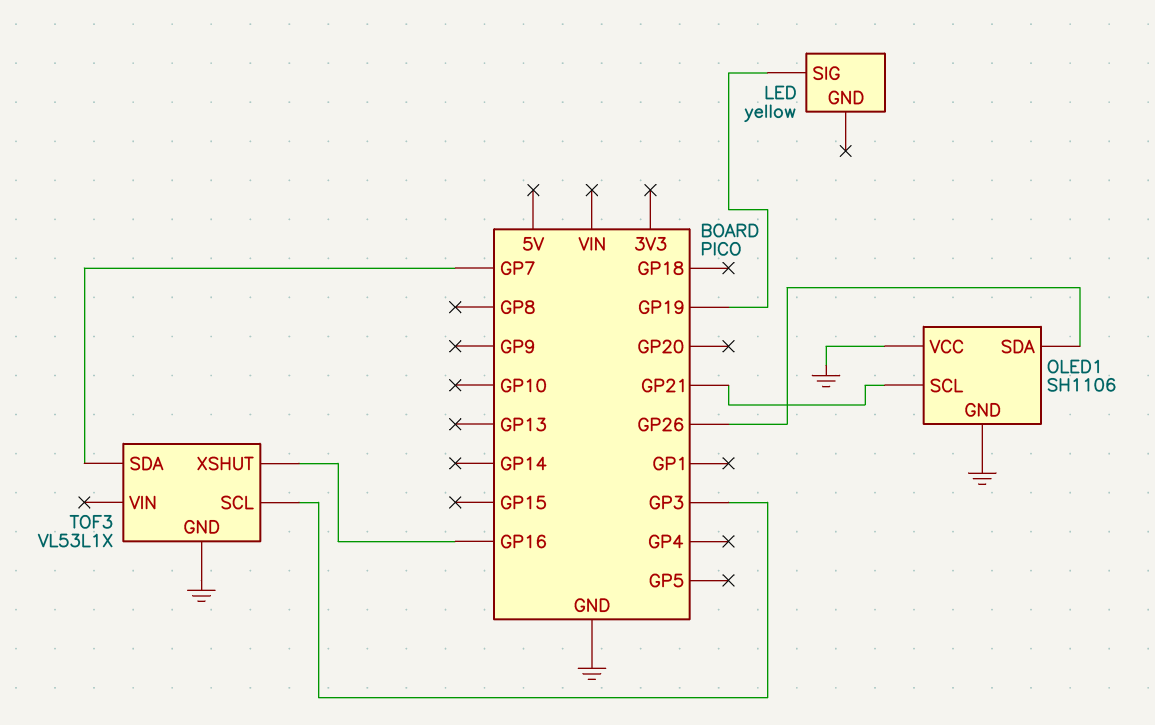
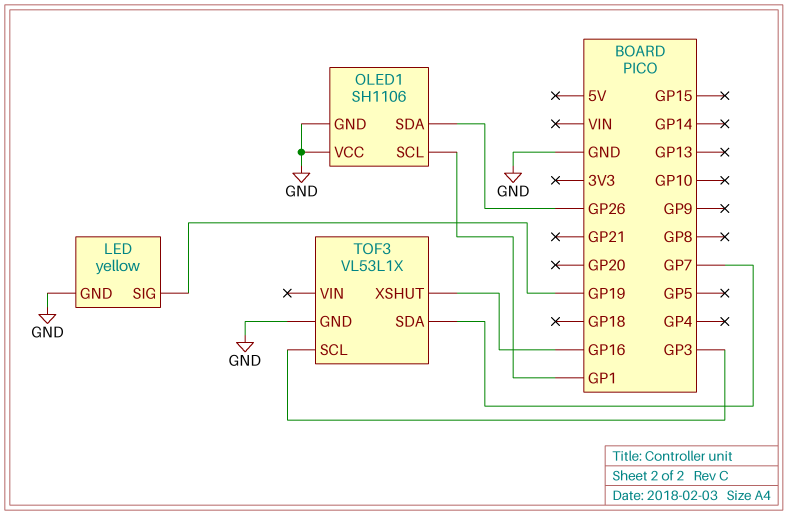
LED pin GND: none -> GND
OLED1 pin SCL: GP21 -> GP1

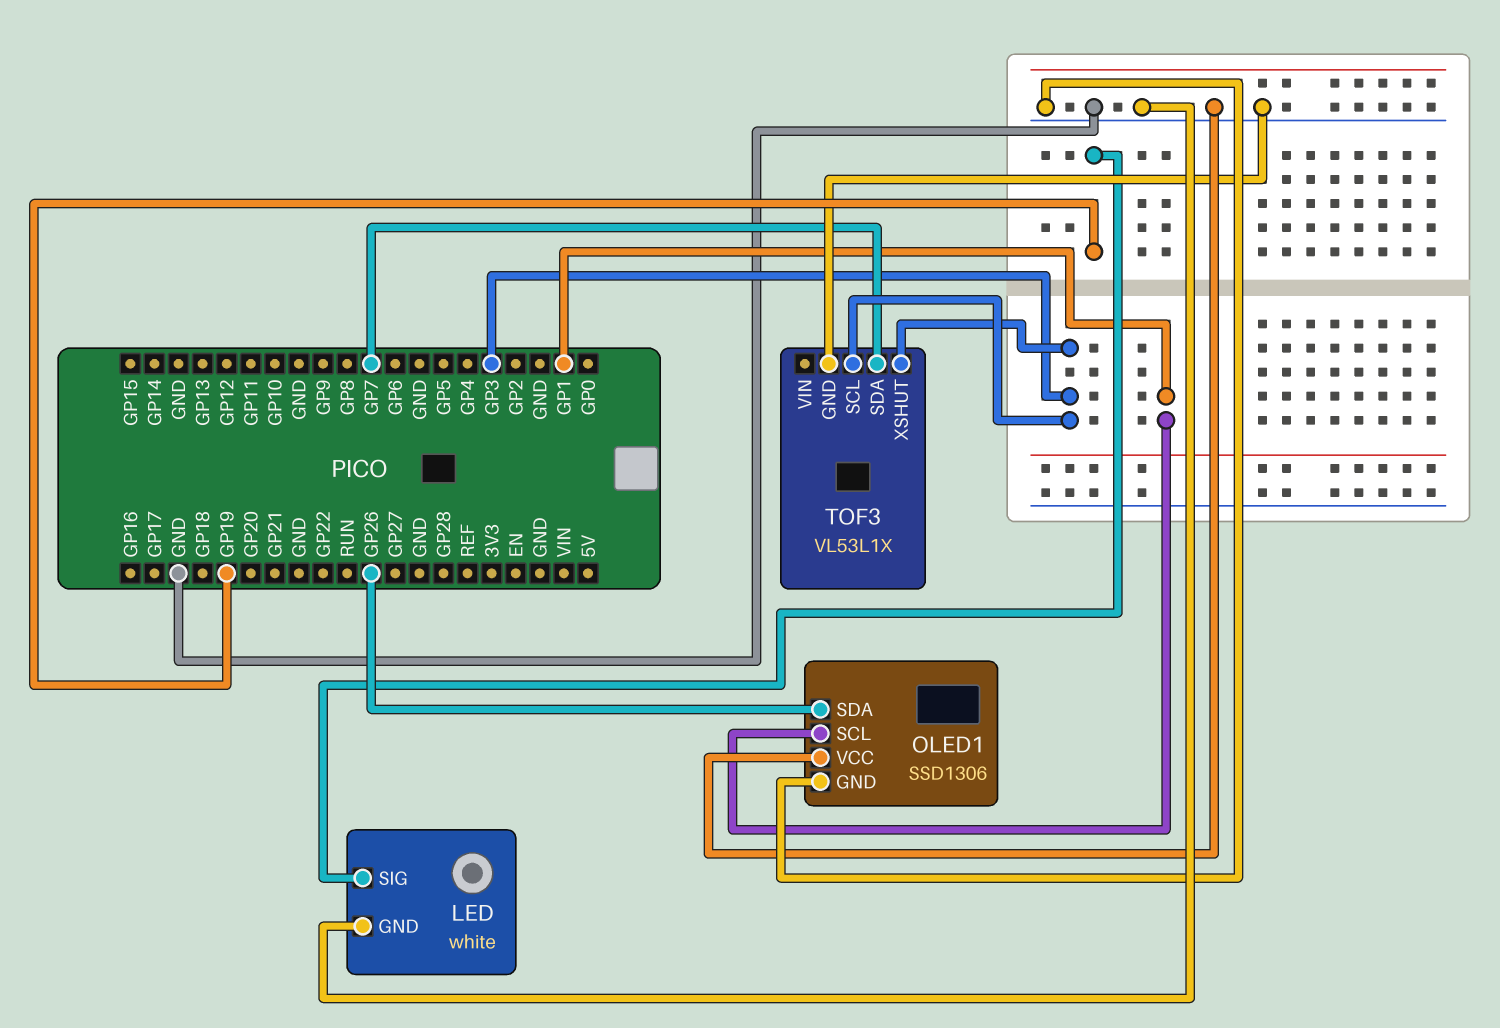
LED: yellow -> white
OLED1: SH1106 -> SSD1306
TOF3 pin XSHUT: GP16 -> GP3

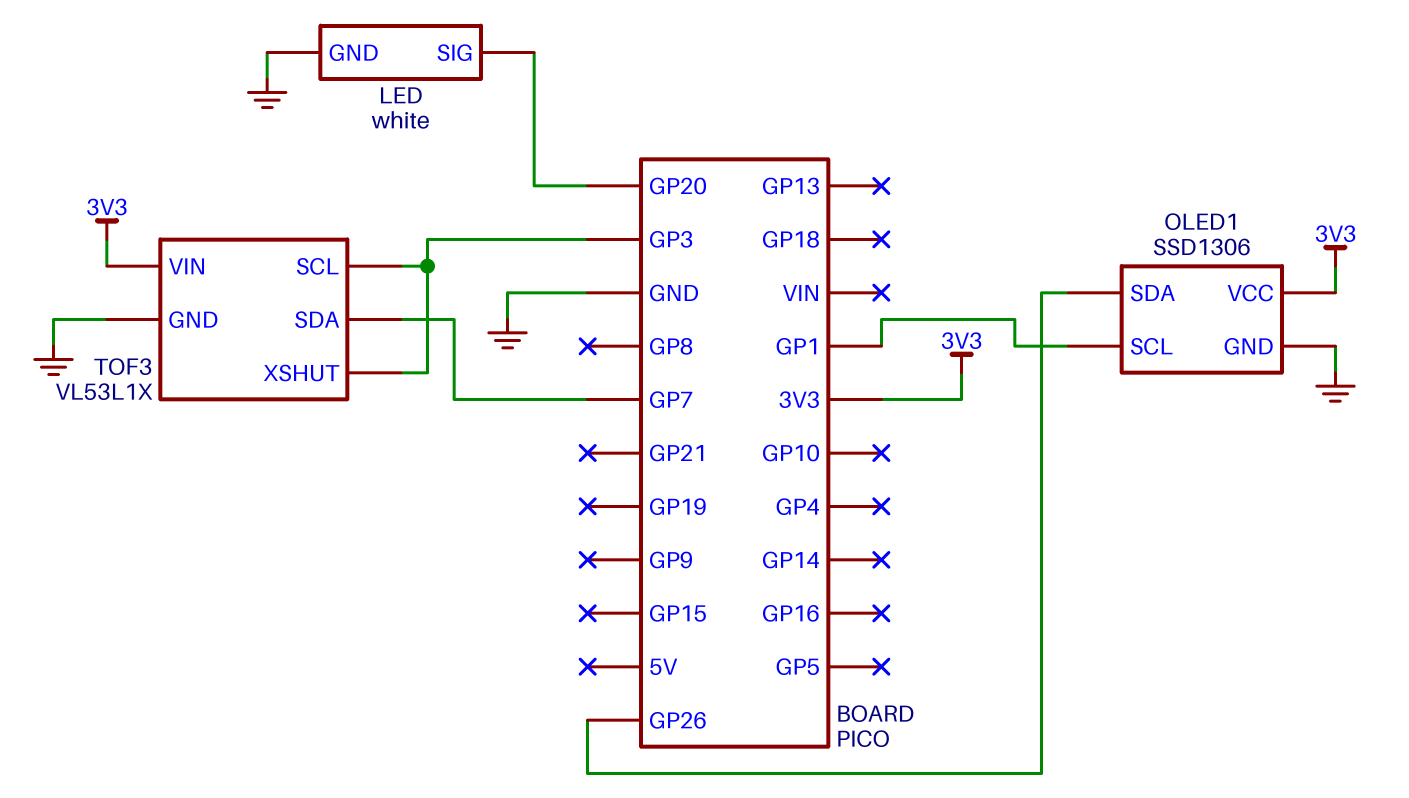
LED pin SIG: GP19 -> GP20
OLED1 pin VCC: GND -> 3V3
TOF3 pin VIN: none -> 3V3

